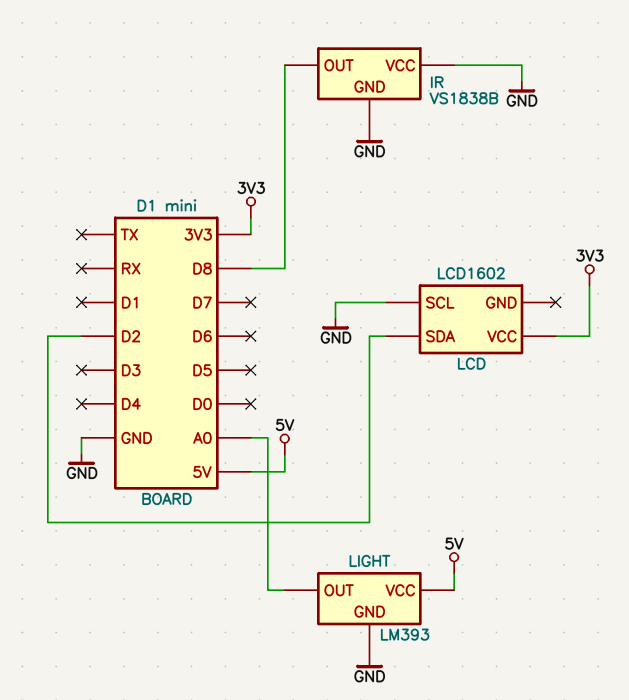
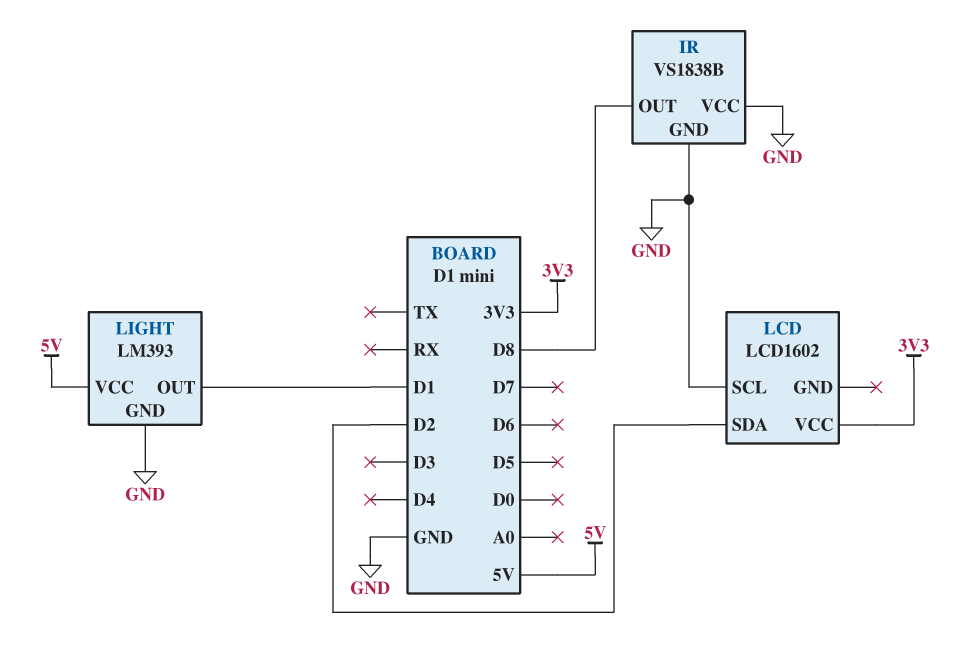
LIGHT pin OUT: A0 -> D1

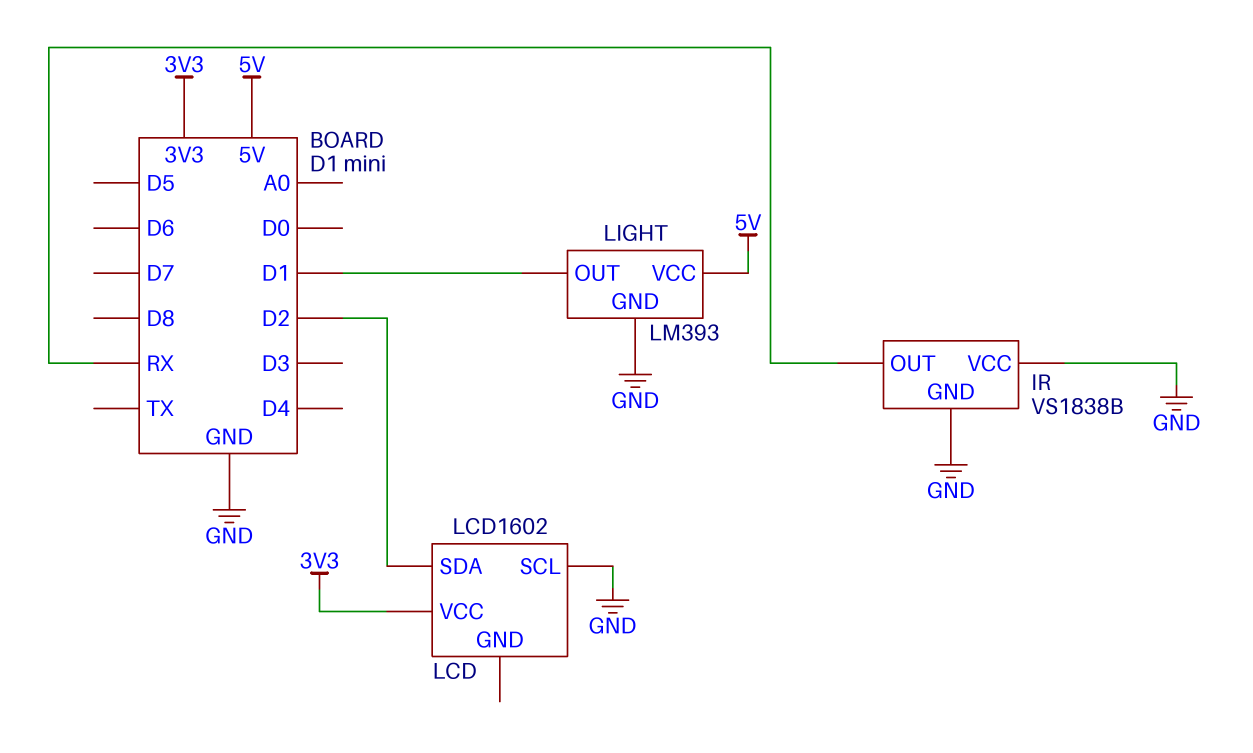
IR pin OUT: D8 -> RX

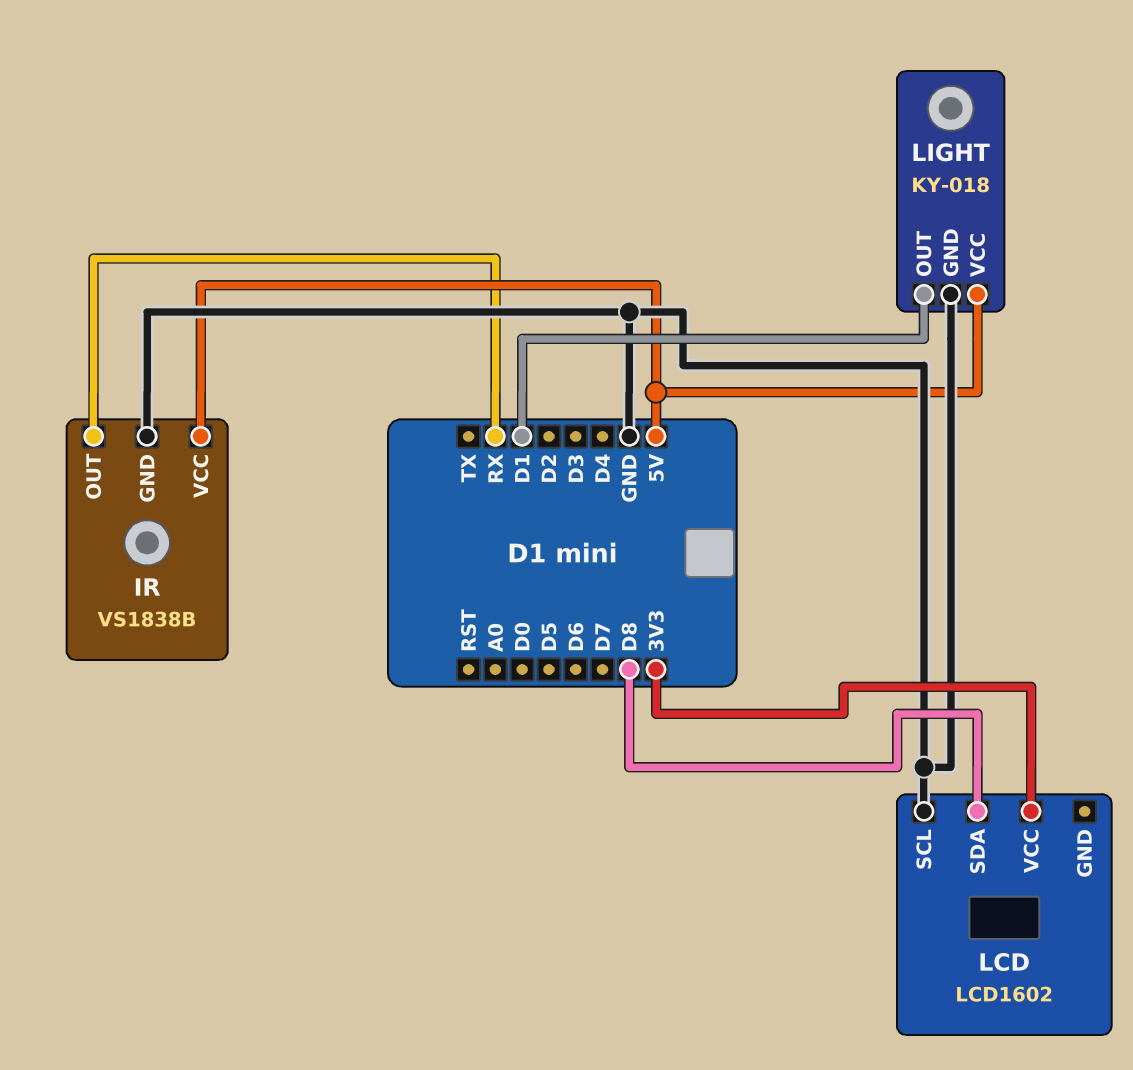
IR pin VCC: GND -> 5V
LCD pin SDA: D2 -> D8
LIGHT: LM393 -> KY-018

